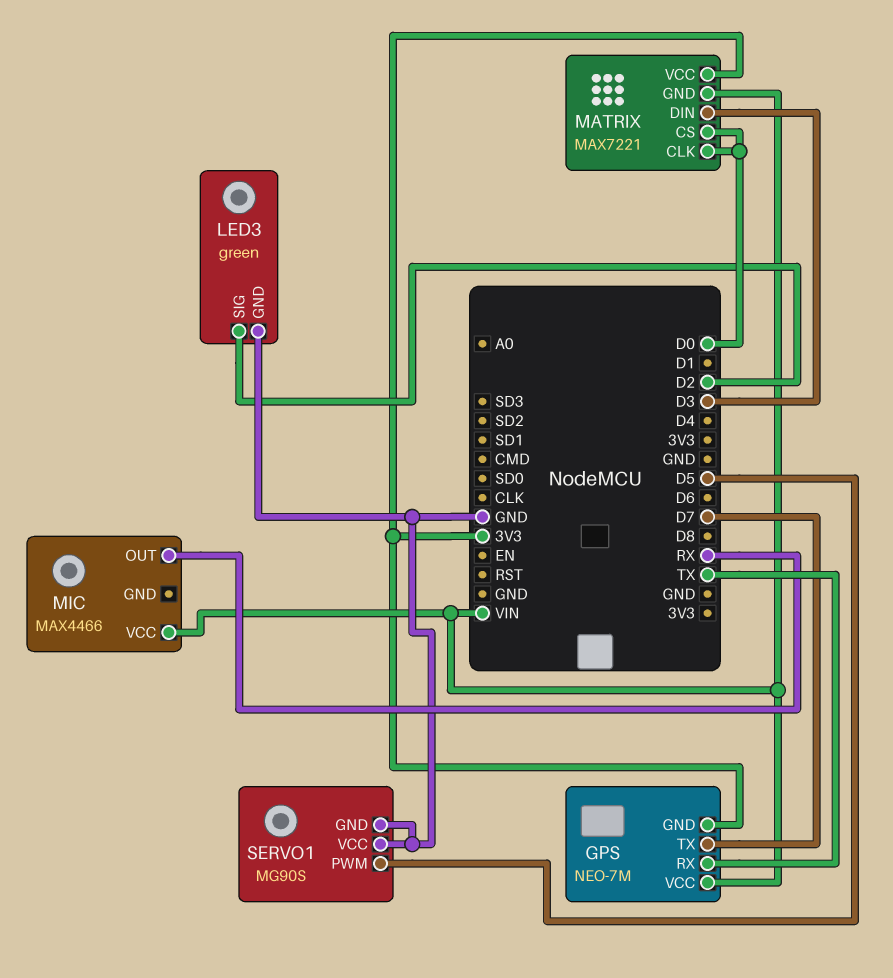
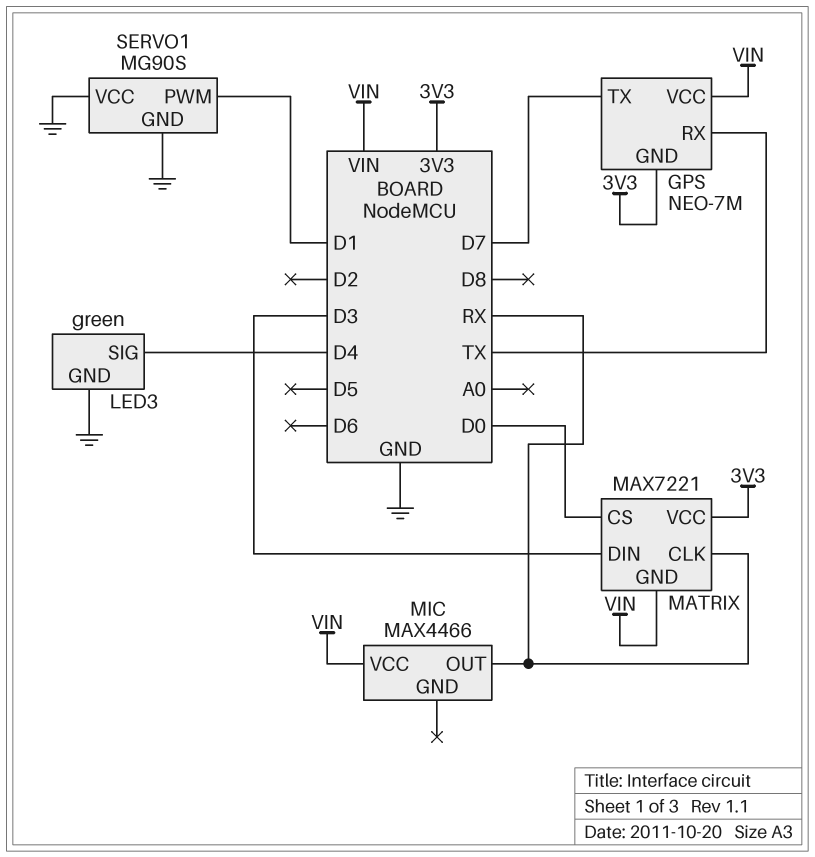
LED3 pin SIG: D2 -> D4
MATRIX pin CLK: D0 -> RX
SERVO1 pin PWM: D5 -> D1

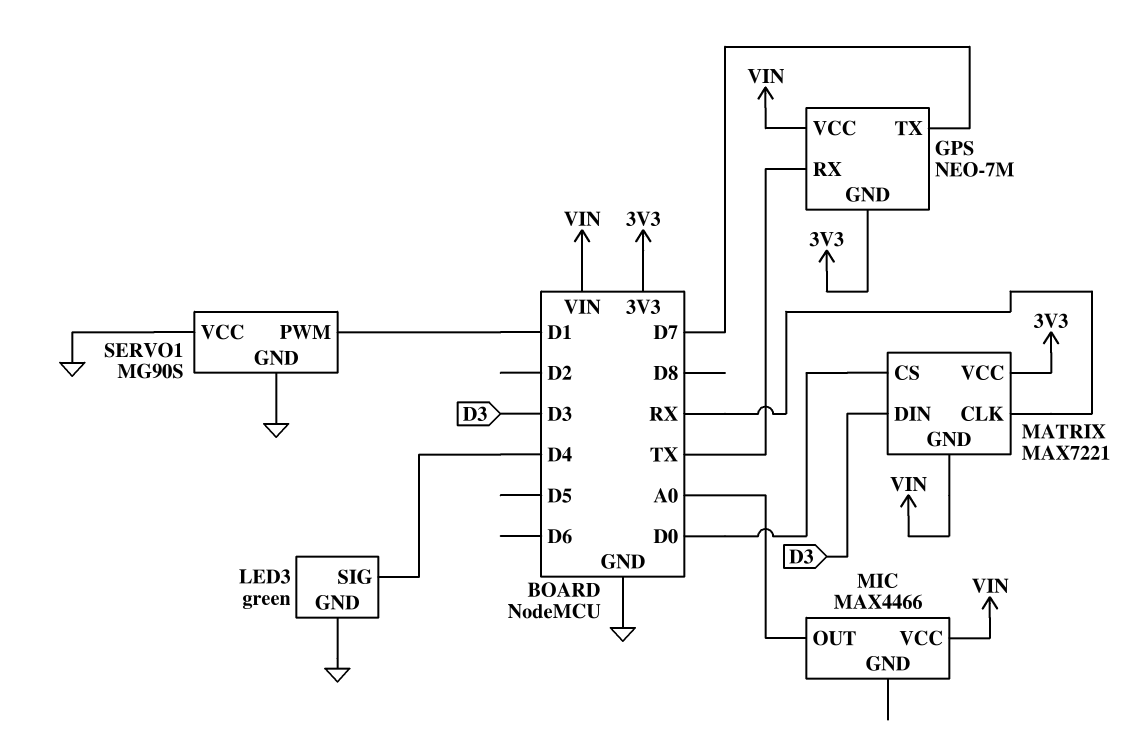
MIC pin OUT: RX -> A0

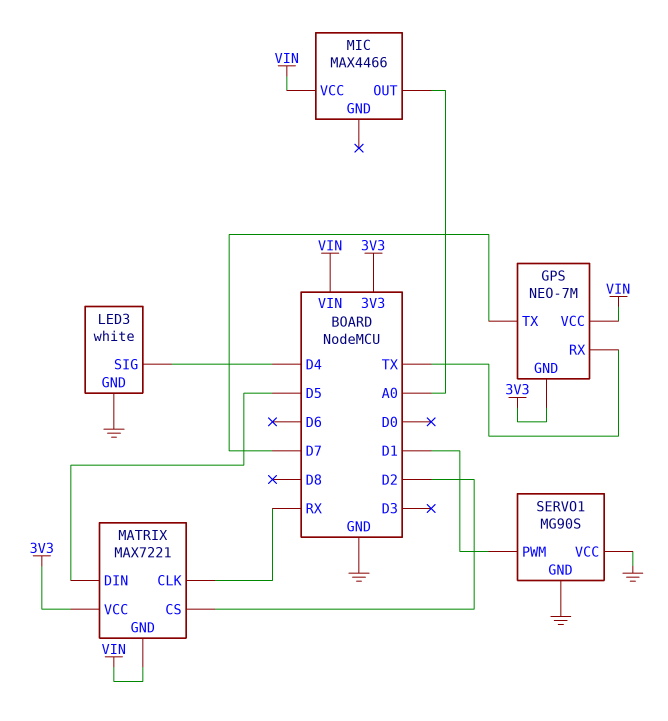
LED3: green -> white
MATRIX pin CS: D0 -> D2
MATRIX pin DIN: D3 -> D5

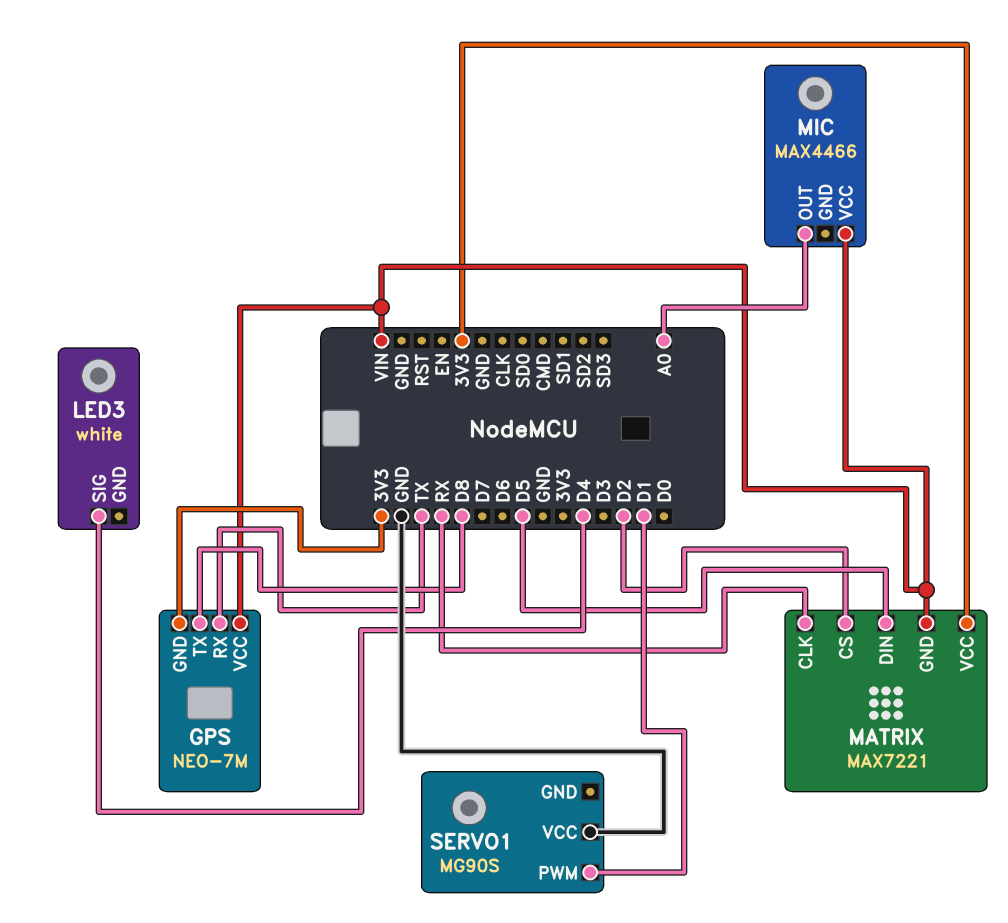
GPS pin TX: D7 -> D8
LED3 pin GND: GND -> none
SERVO1 pin GND: GND -> none

